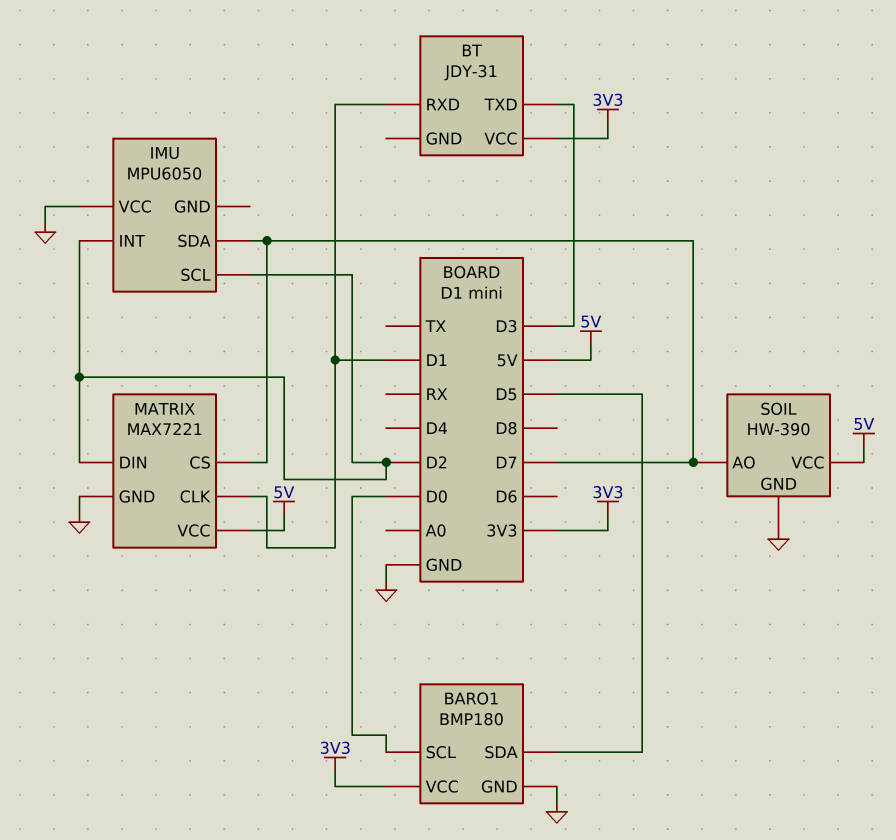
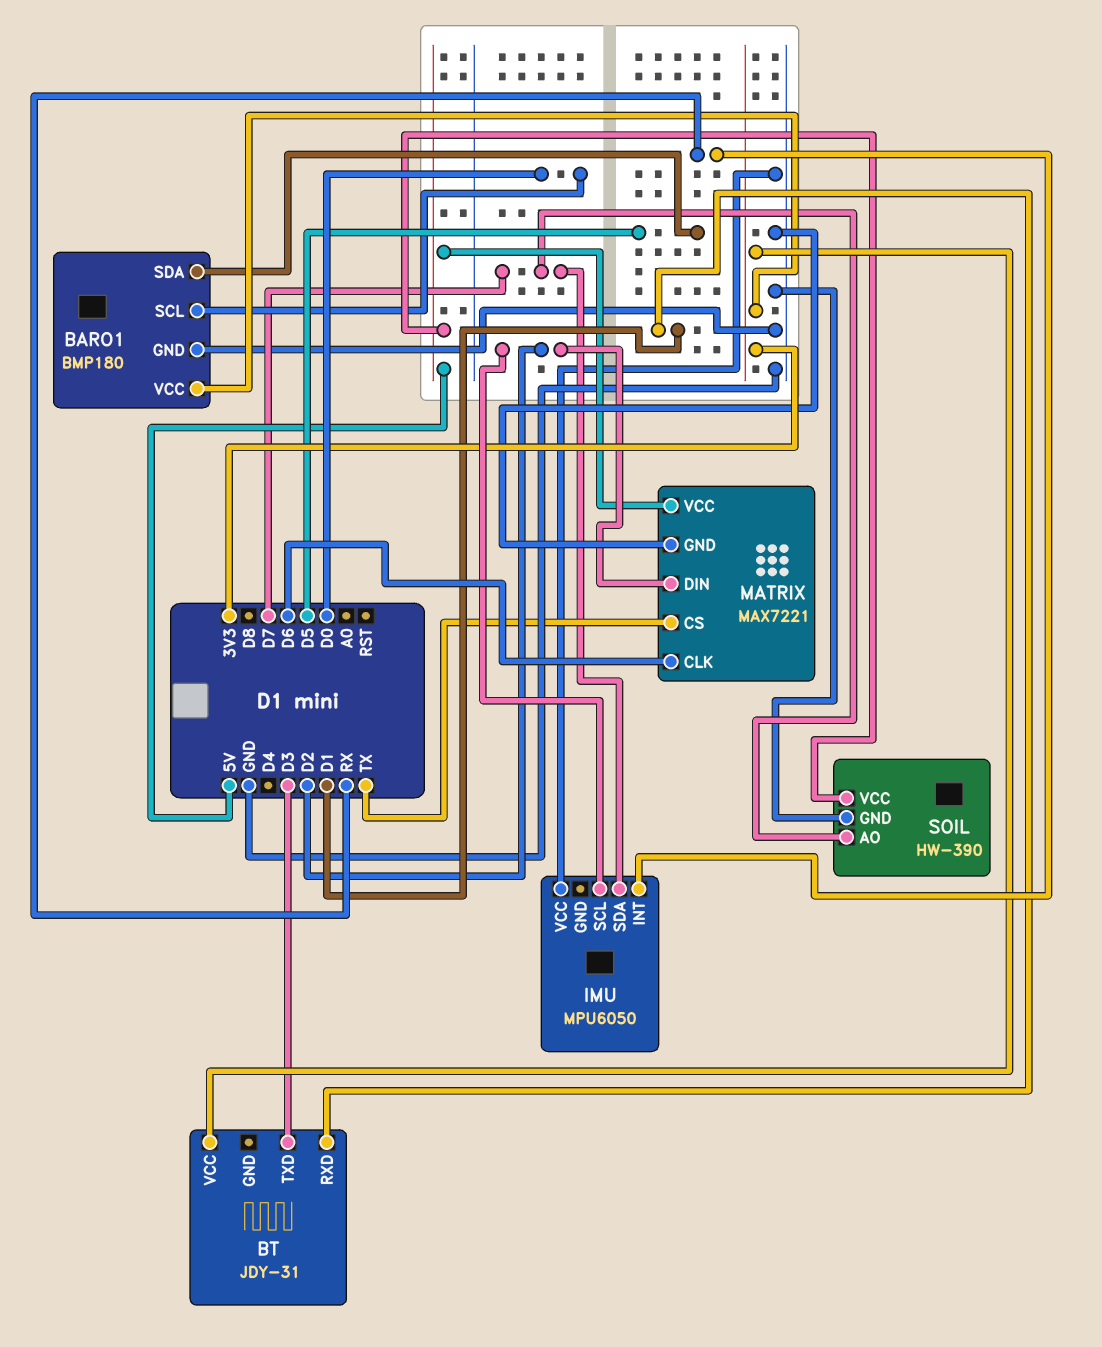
IMU pin INT: D2 -> RX
MATRIX pin CLK: D1 -> D6
MATRIX pin CS: D7 -> TX

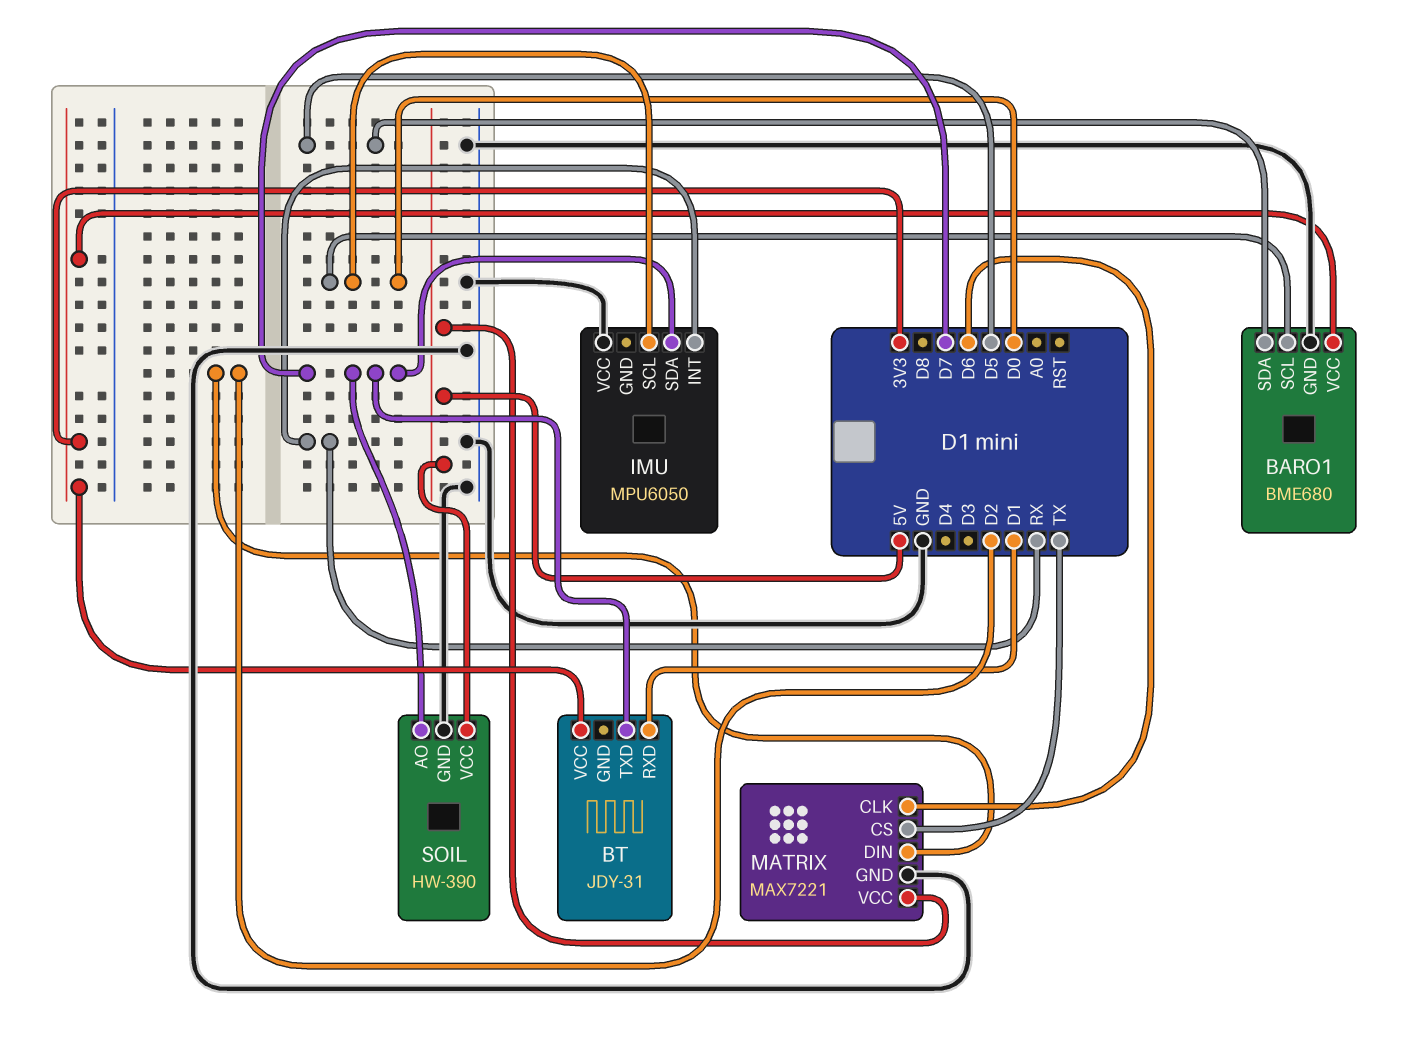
BARO1: BMP180 -> BME680
BT pin TXD: D3 -> D7
IMU pin SCL: D2 -> D0

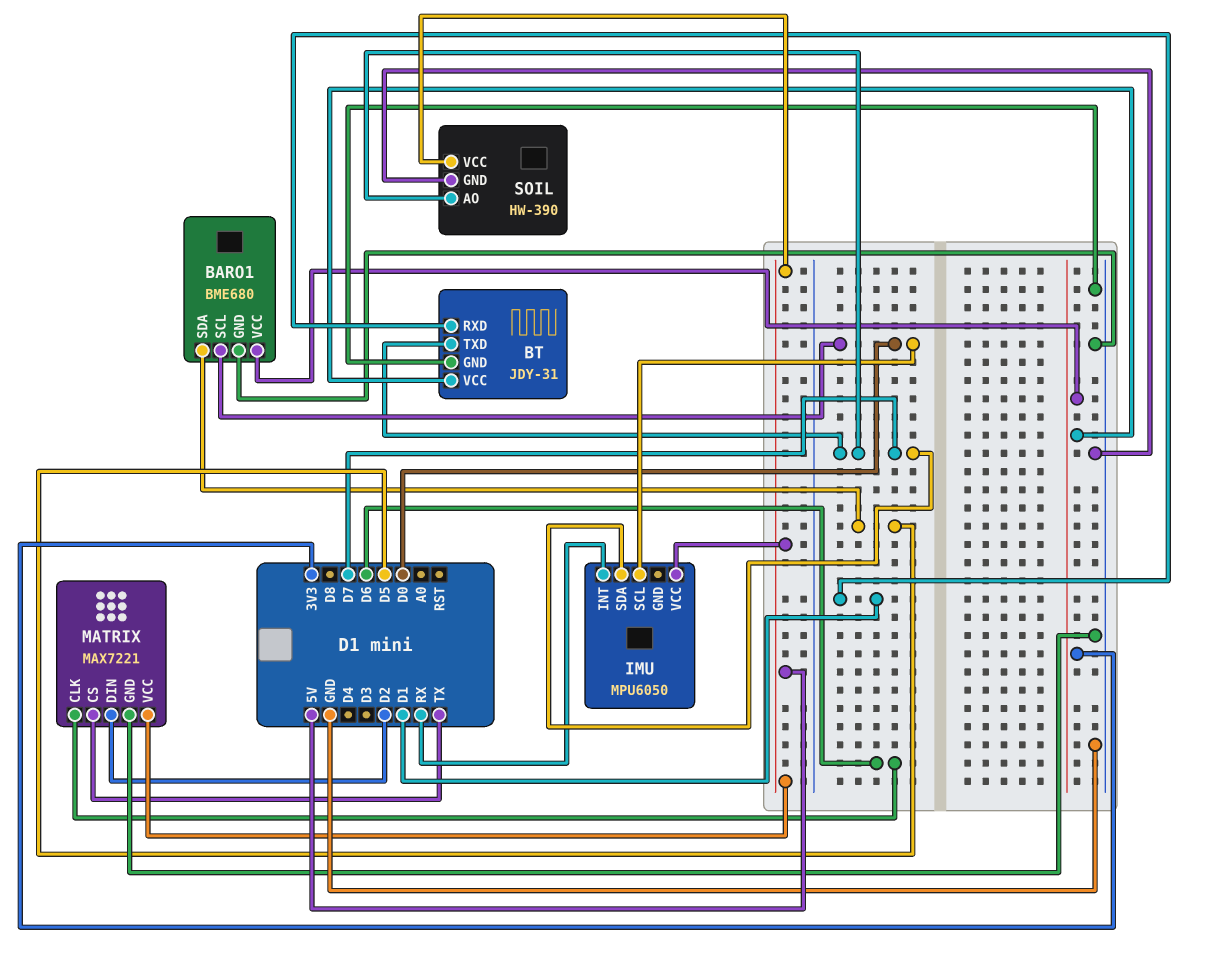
BT pin GND: none -> GND
IMU pin VCC: GND -> 5V

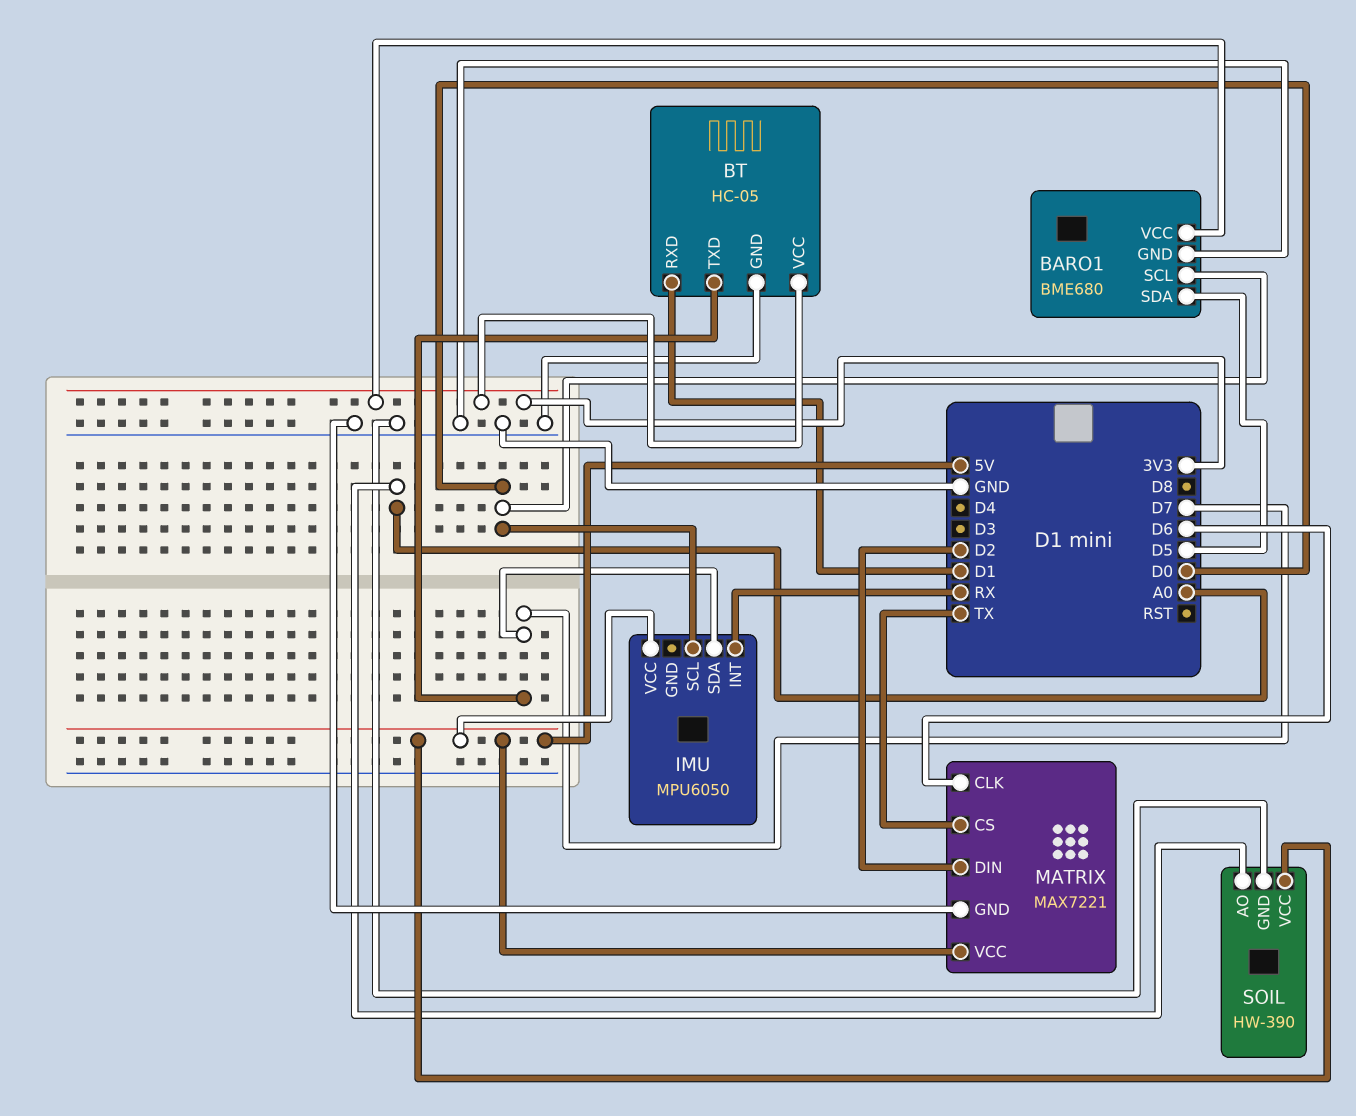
BT: JDY-31 -> HC-05
SOIL pin AO: D7 -> A0

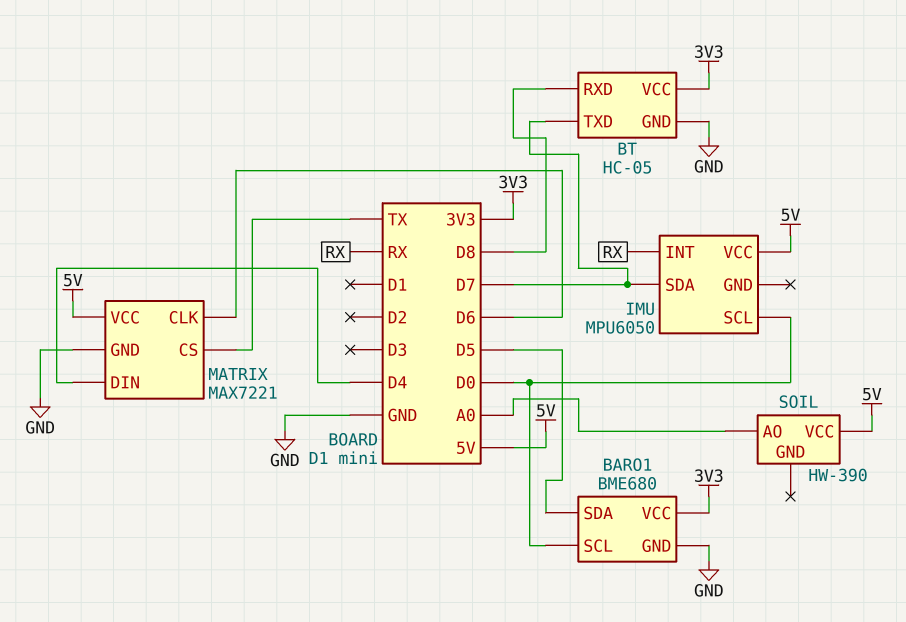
BT pin RXD: D1 -> D8
MATRIX pin DIN: D2 -> D4
SOIL pin GND: GND -> none

